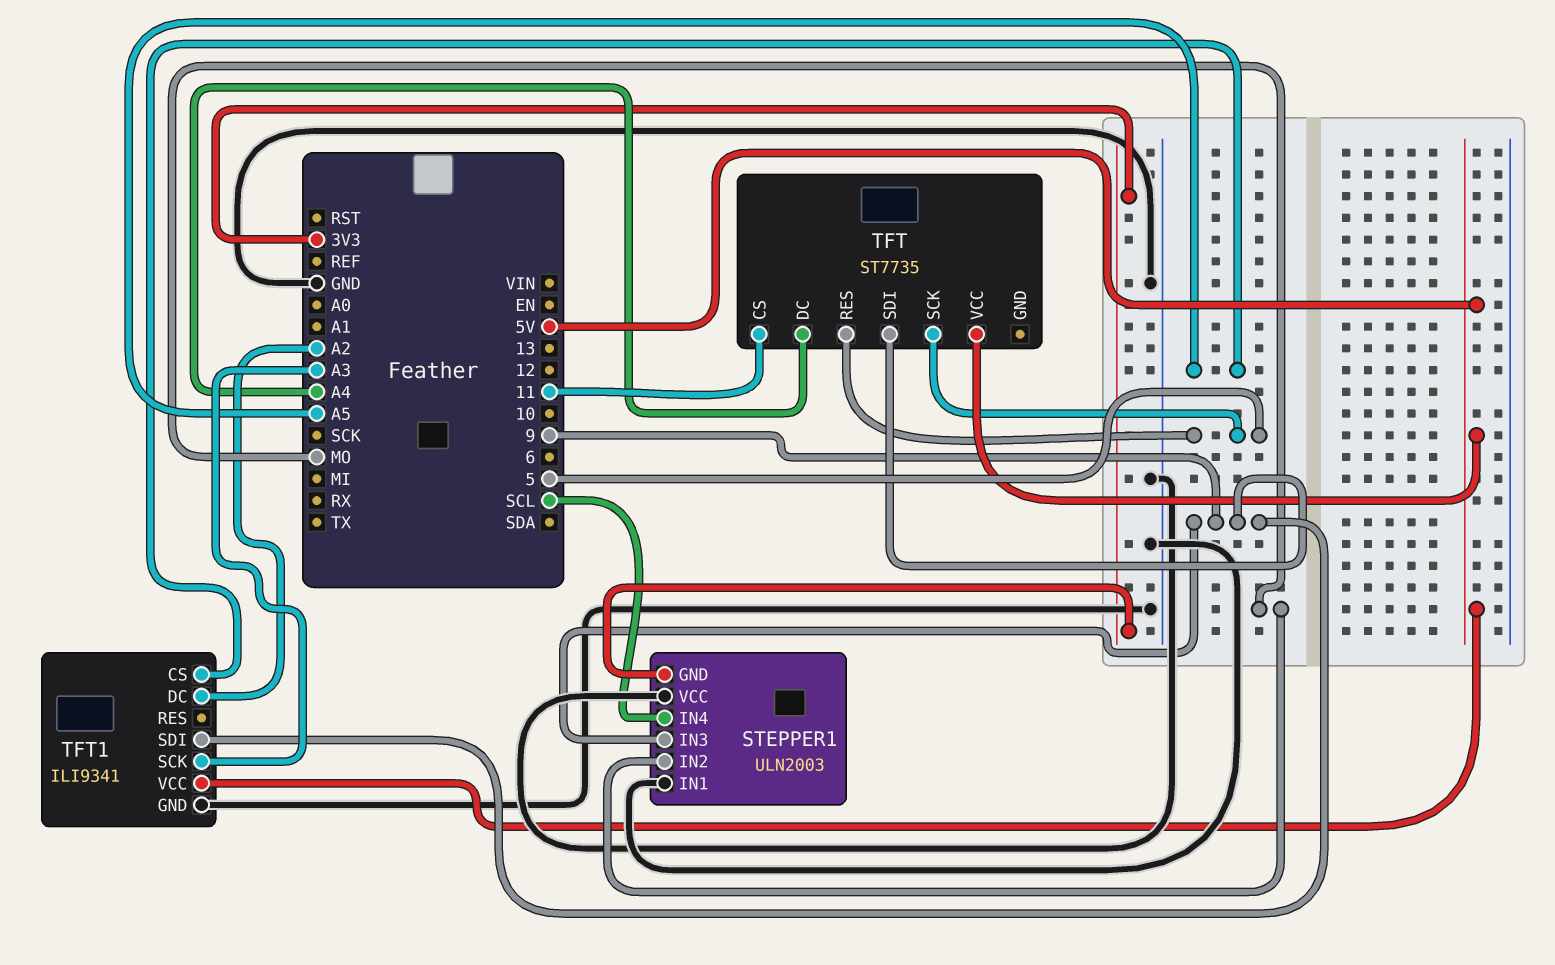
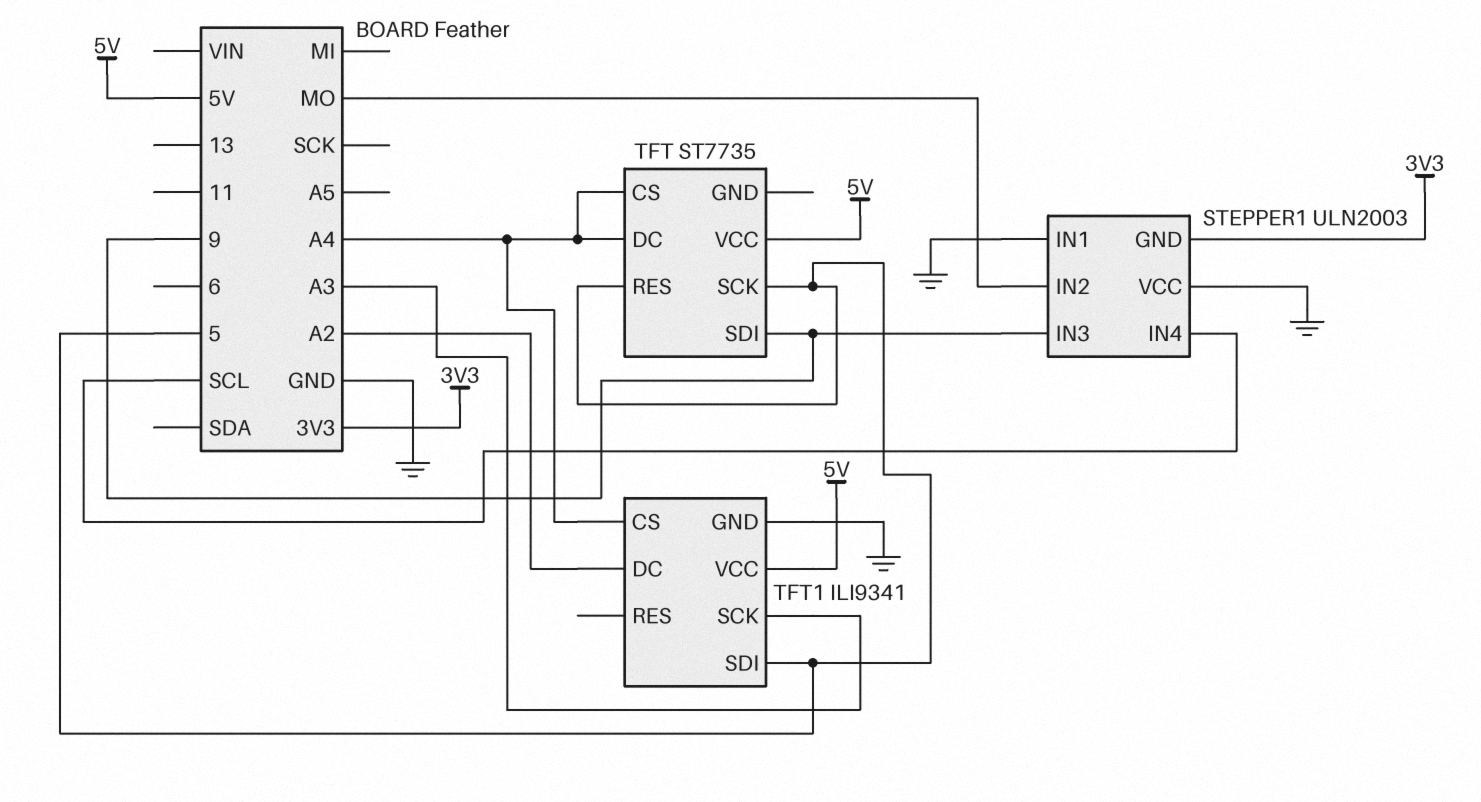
TFT pin CS: 11 -> A4
TFT1 pin CS: A5 -> A4
TFT1 pin SDI: 9 -> 5

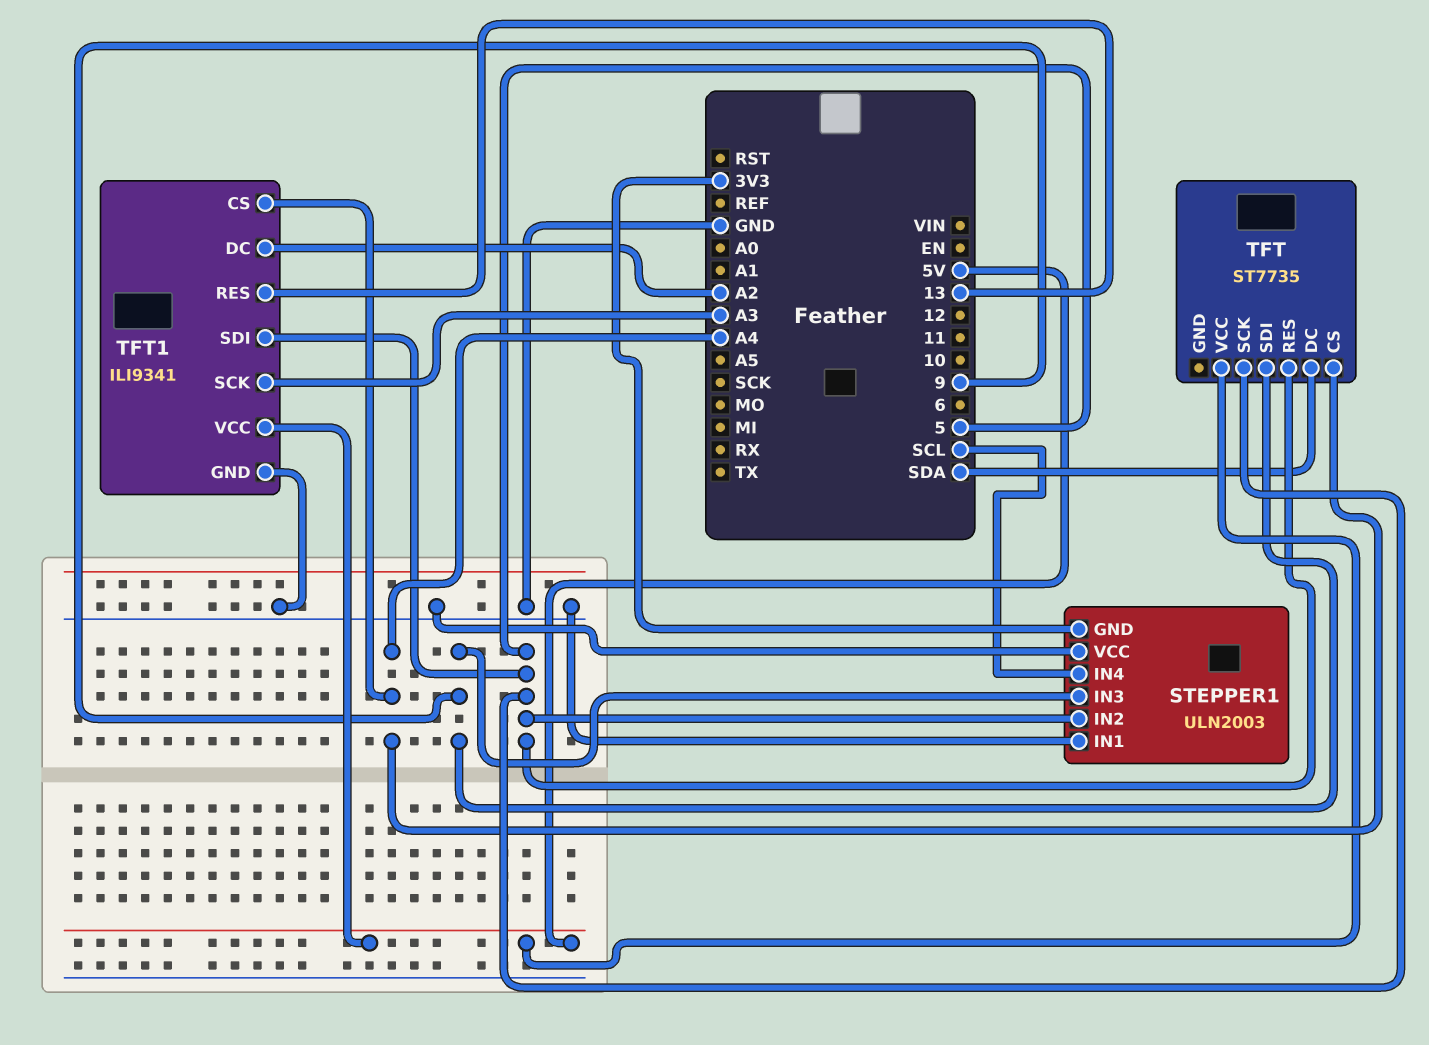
STEPPER1 pin IN2: MO -> 5
TFT pin DC: A4 -> SDA
TFT1 pin RES: none -> 13

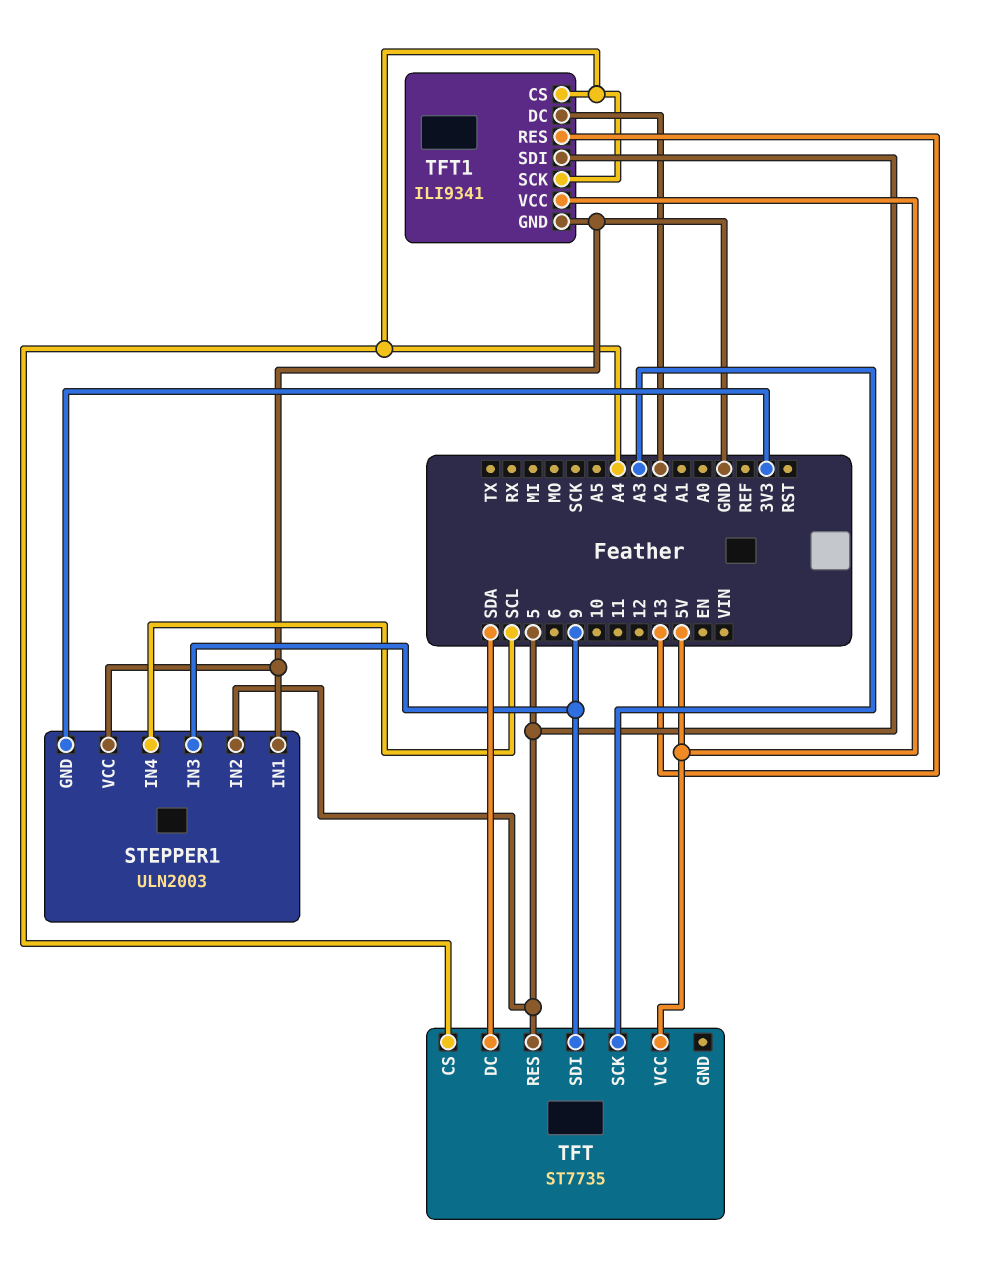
TFT pin SCK: 5 -> A3
TFT1 pin SCK: A3 -> A4

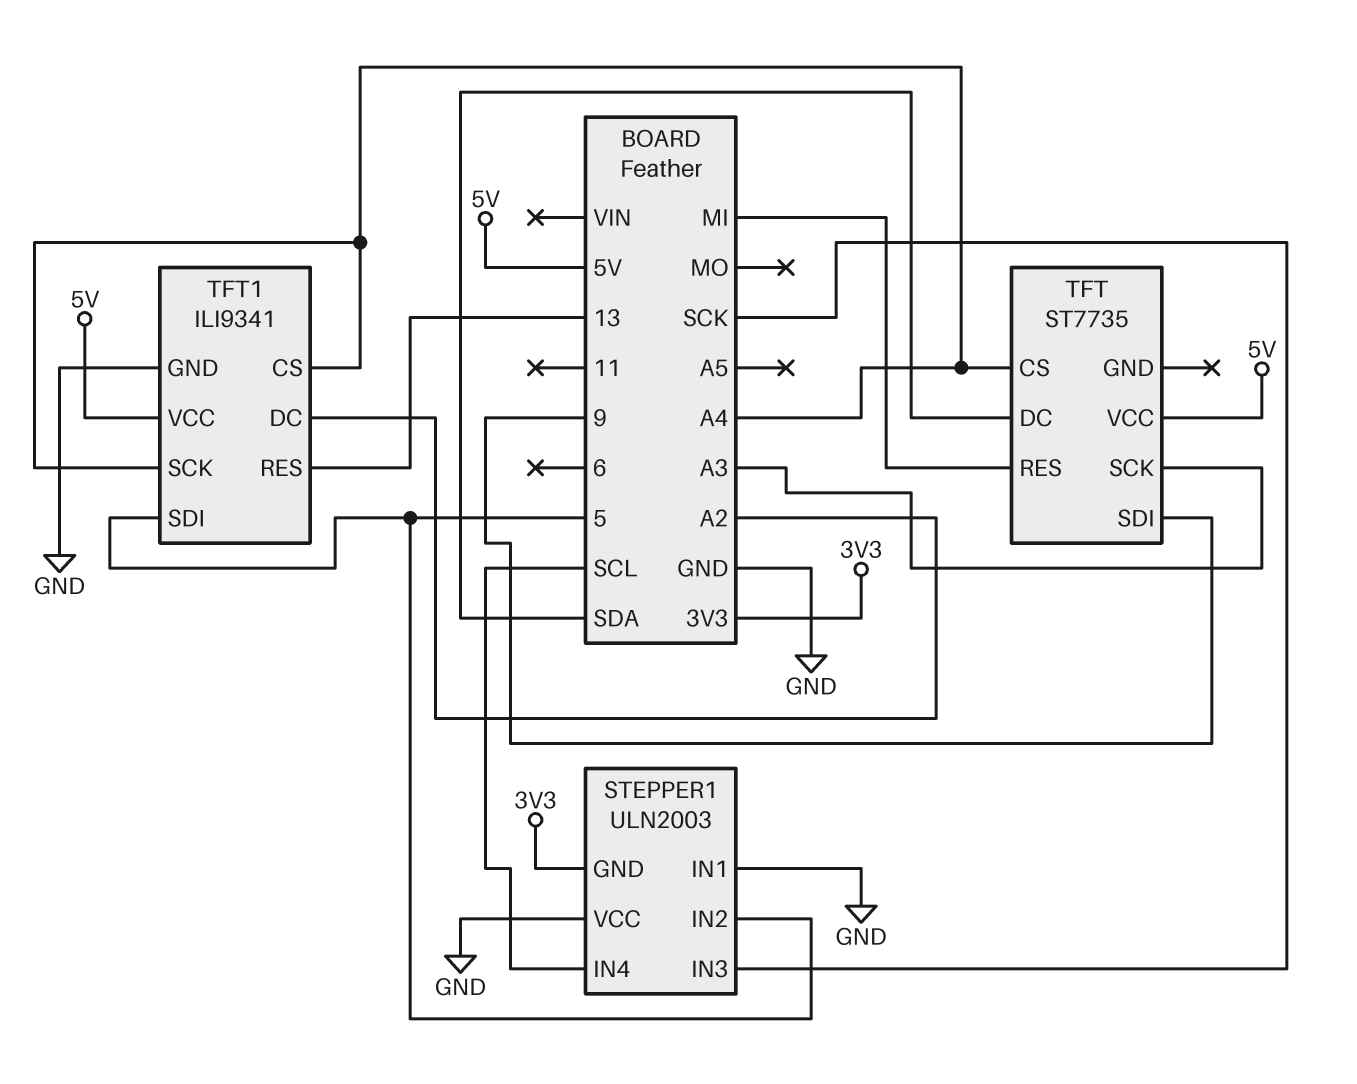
STEPPER1 pin IN3: 9 -> SCK
TFT pin RES: 5 -> MI

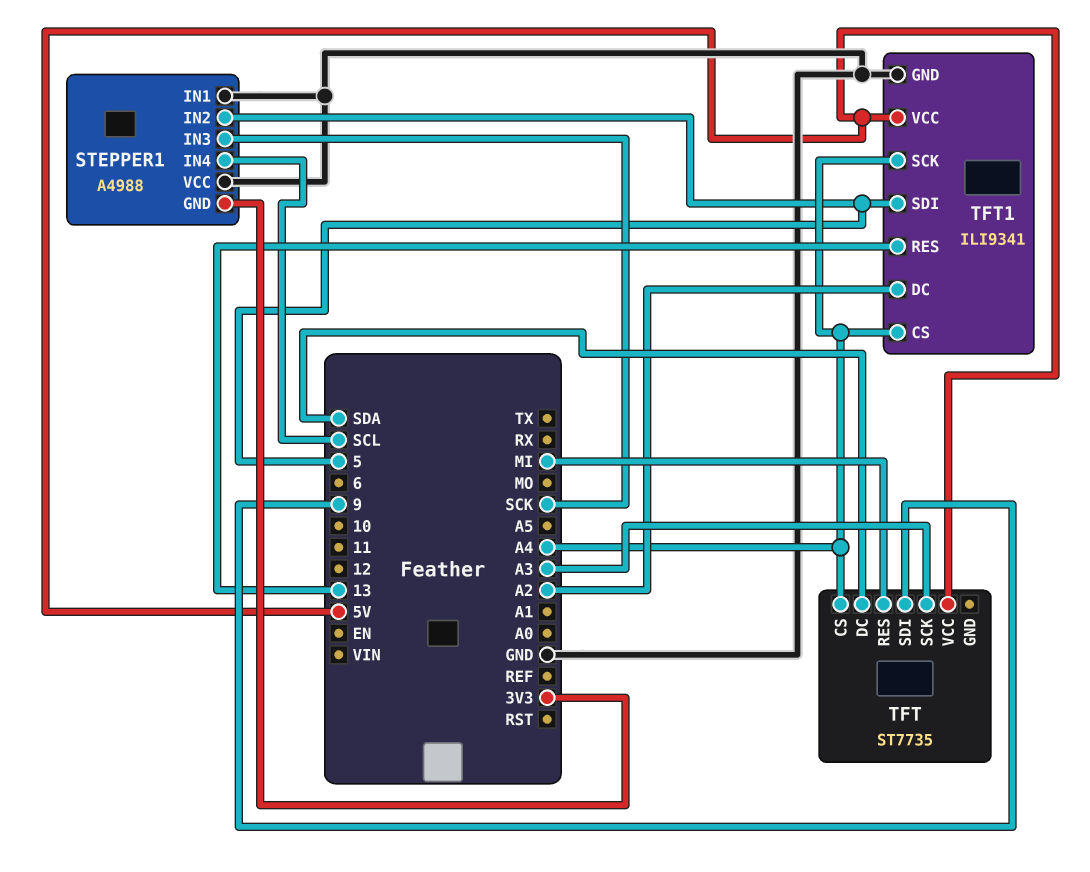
STEPPER1: ULN2003 -> A4988

